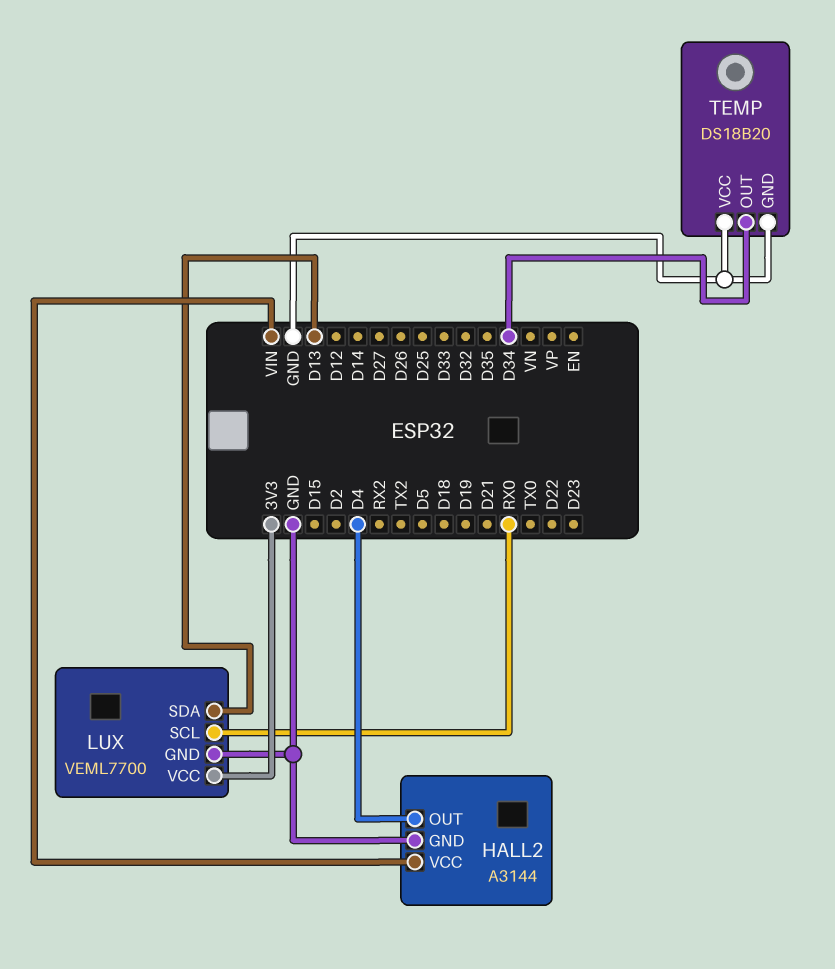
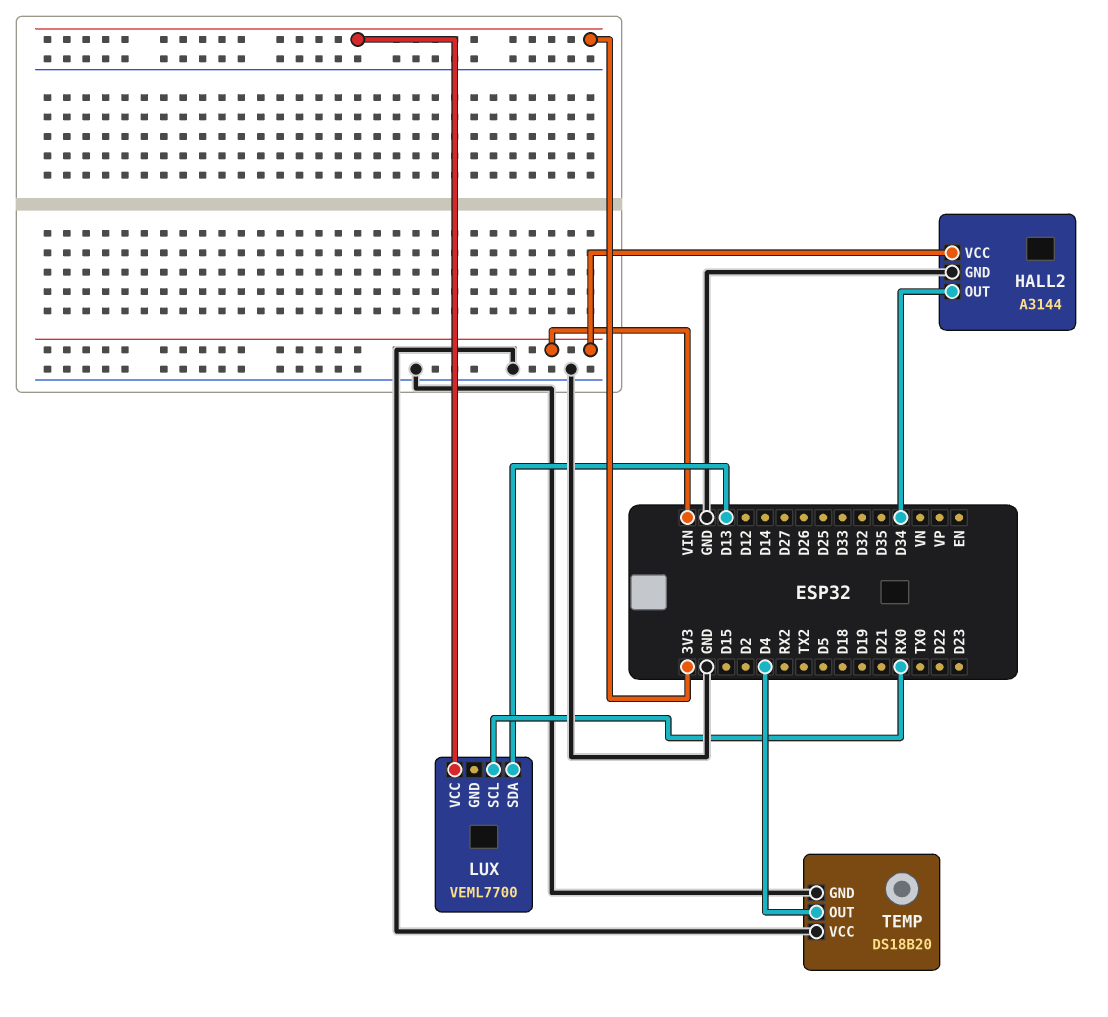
HALL2 pin OUT: D4 -> D34
LUX pin GND: GND -> none
TEMP pin OUT: D34 -> D4

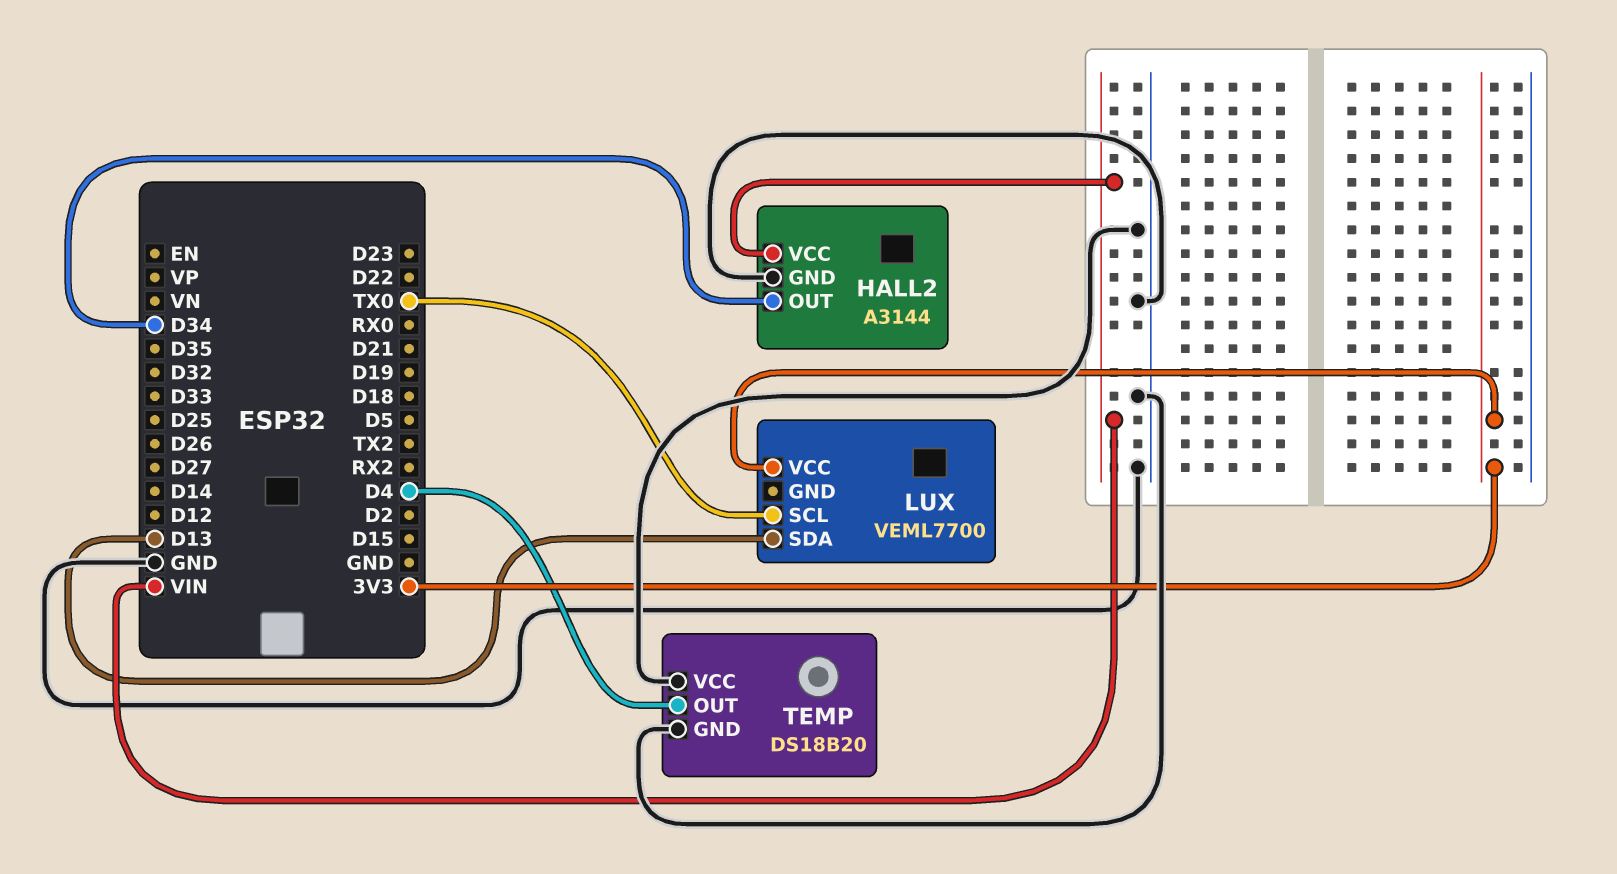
LUX pin SCL: RX0 -> TX0

